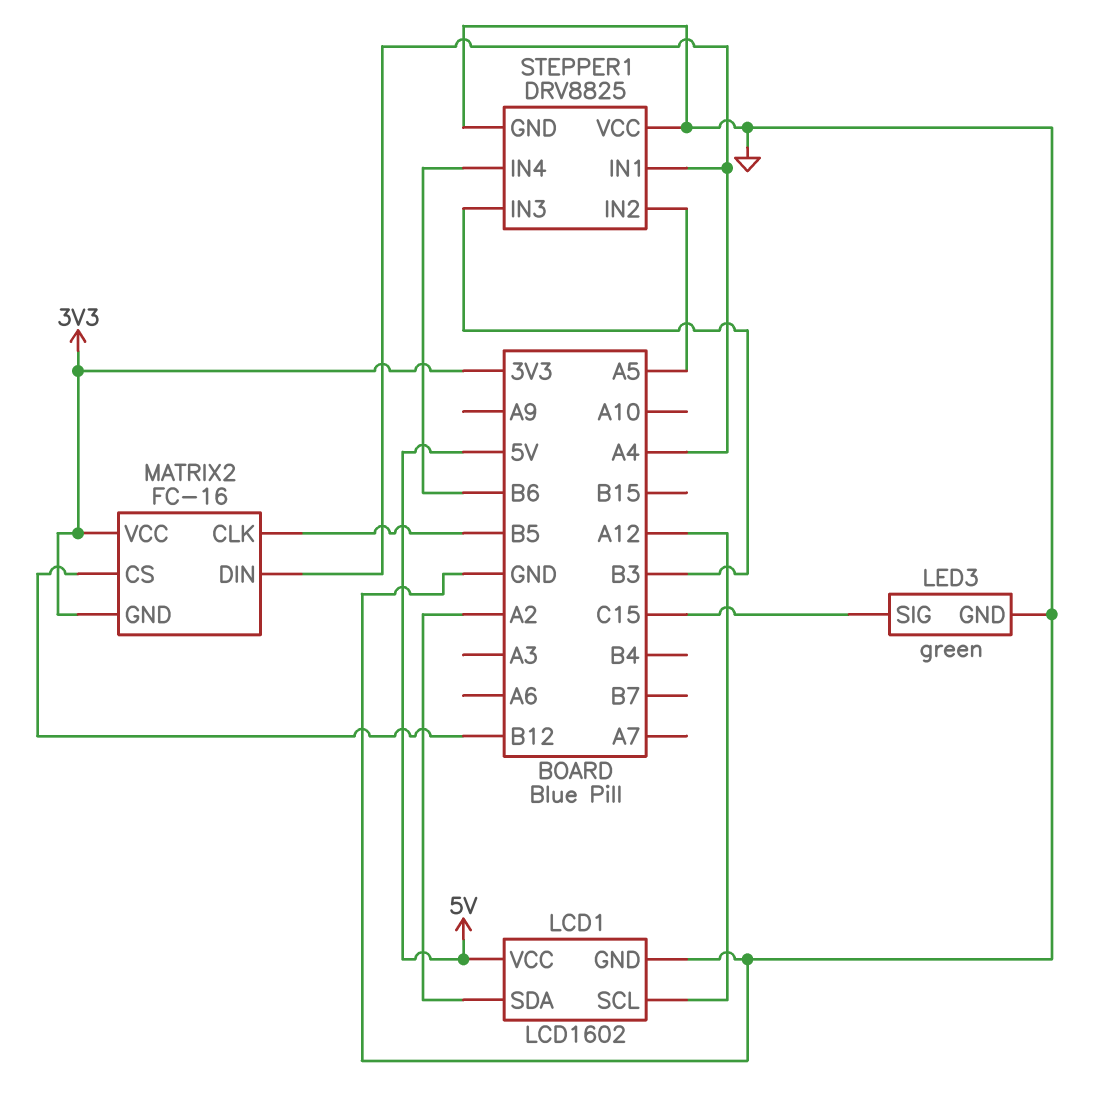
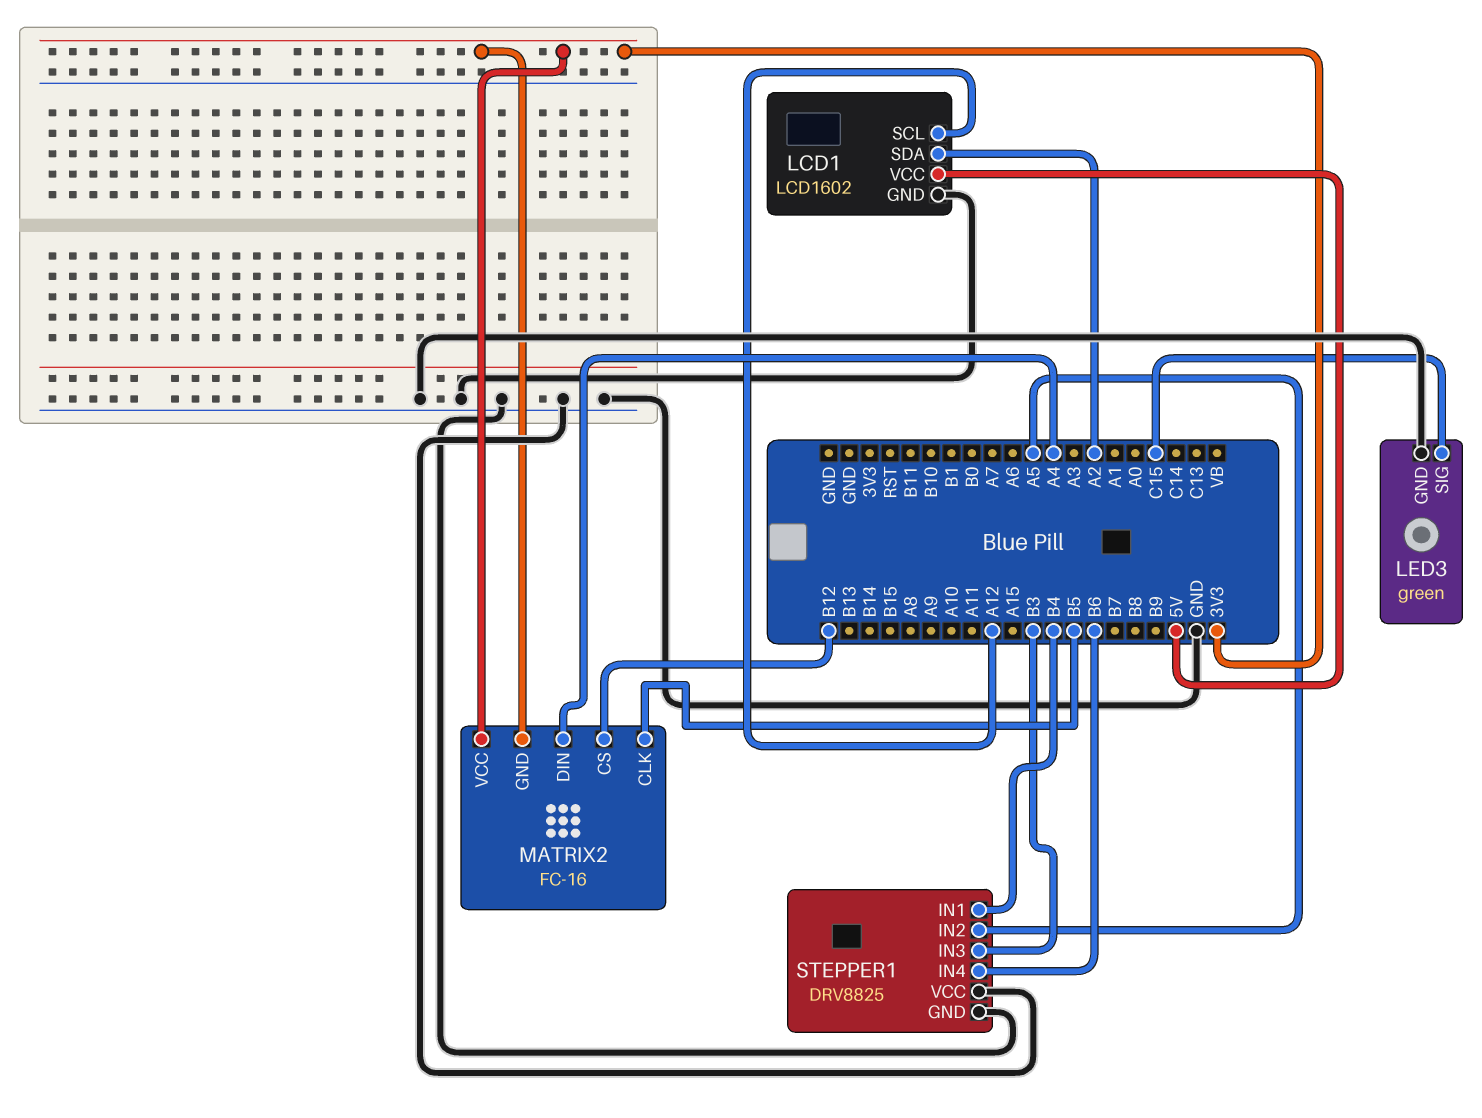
STEPPER1 pin IN1: A4 -> B4

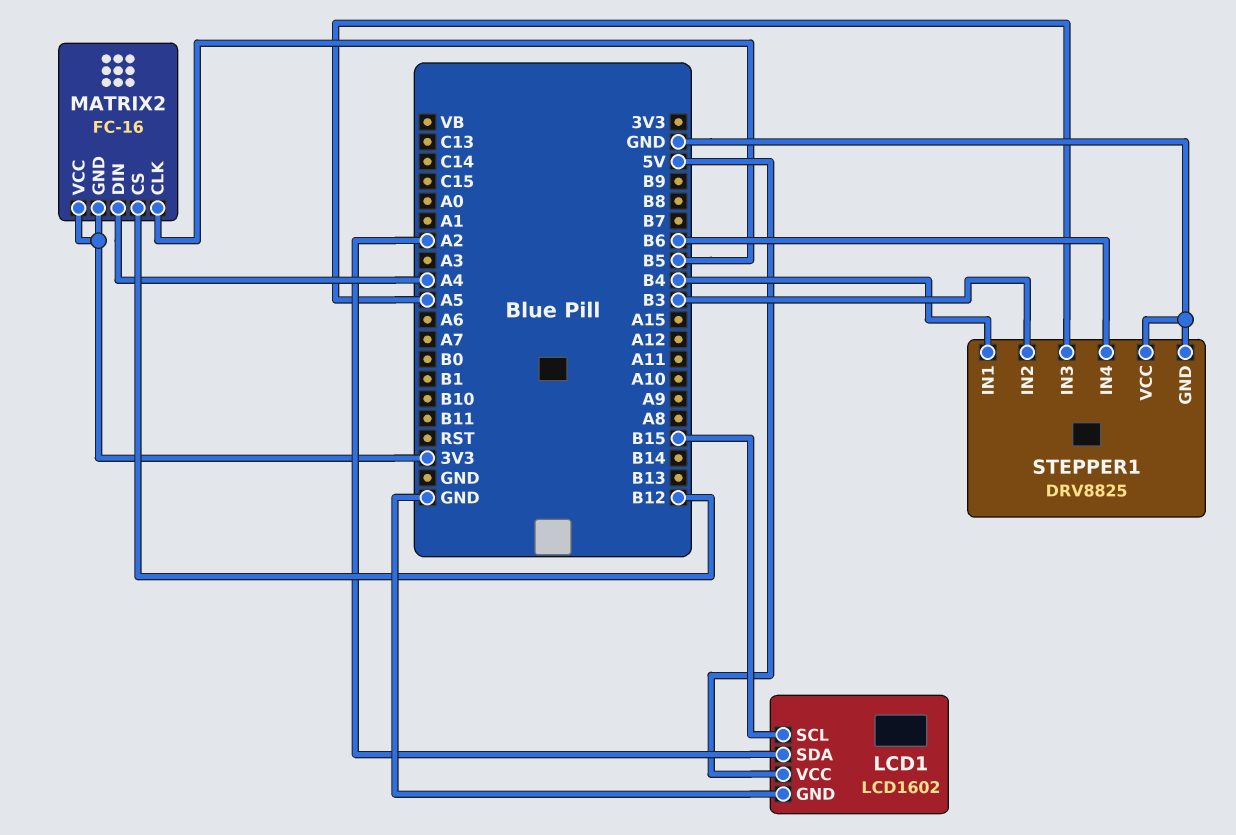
LCD1 pin SCL: A12 -> B15
LED3: green -> none
LED3 pin GND: GND -> none
LED3 pin SIG: C15 -> none
STEPPER1 pin IN2: A5 -> B3
STEPPER1 pin IN3: B3 -> A5

